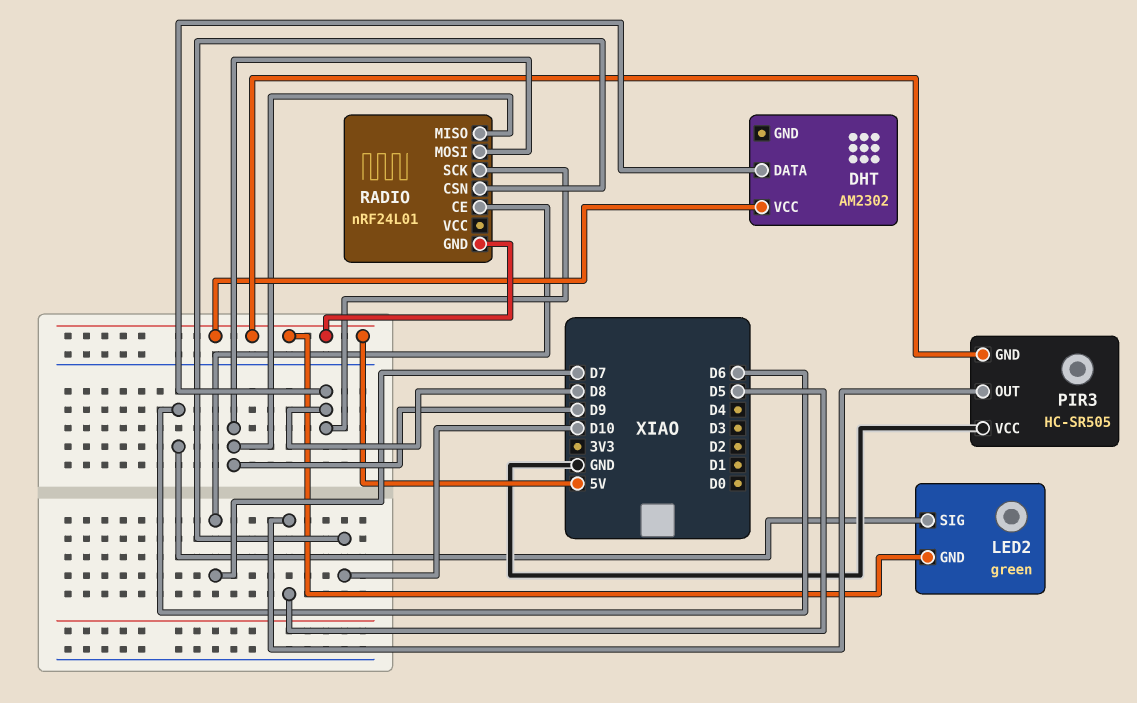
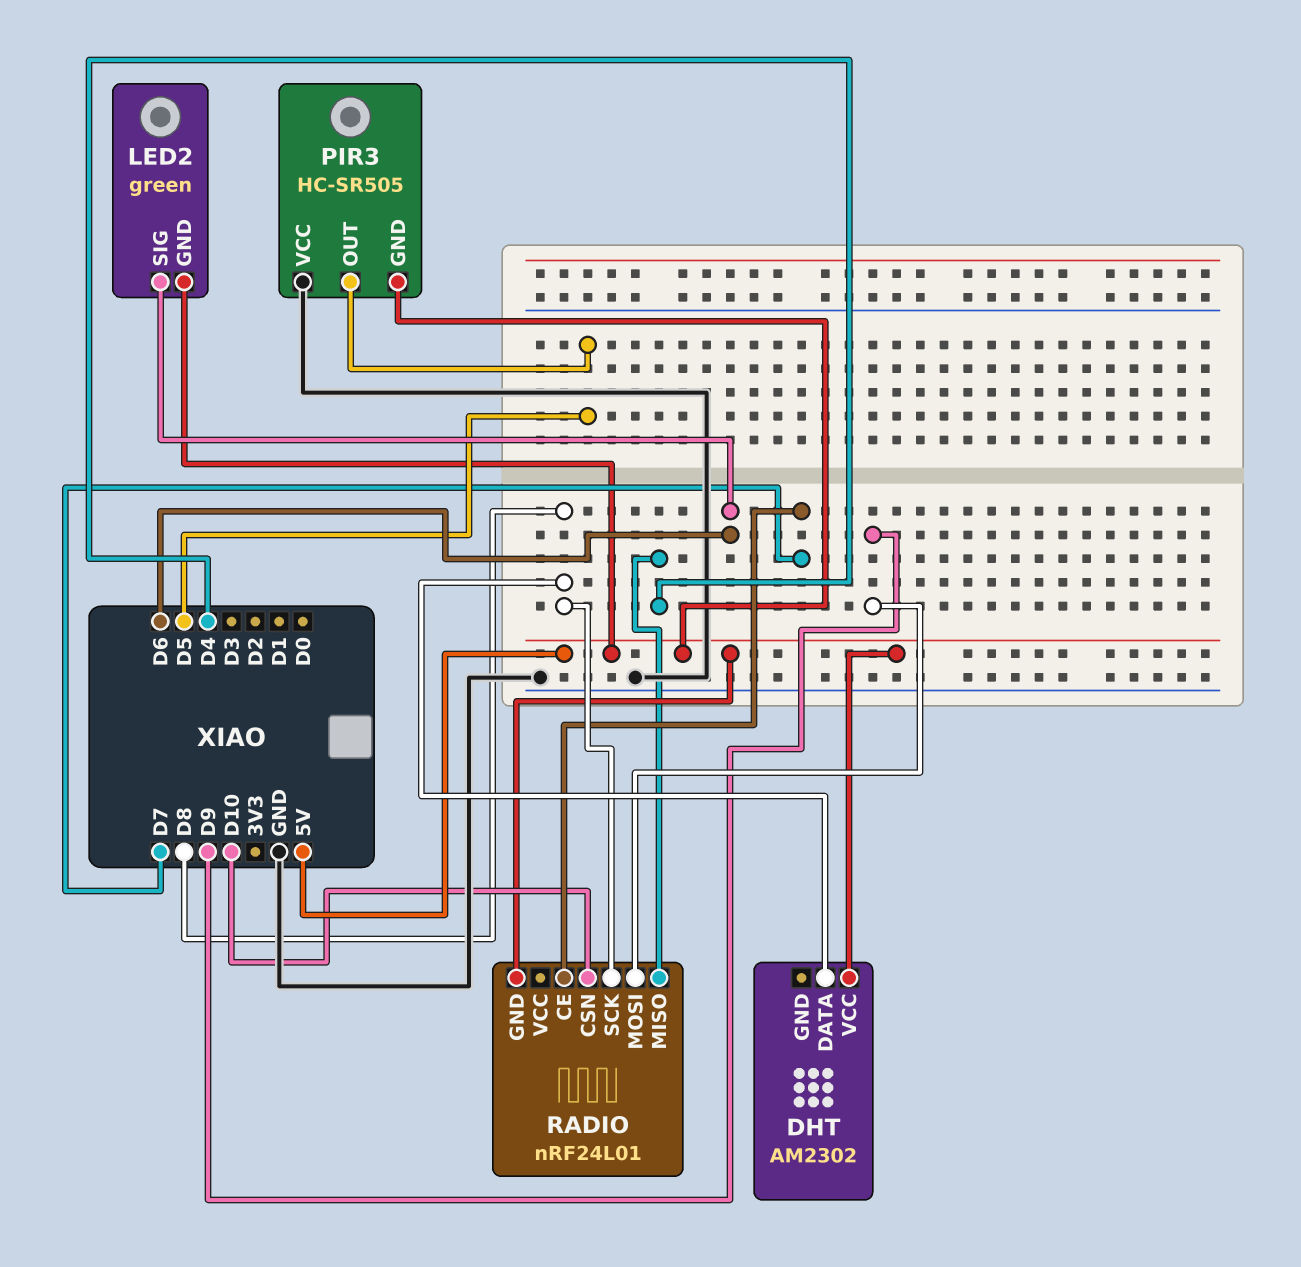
RADIO pin MISO: D9 -> D4

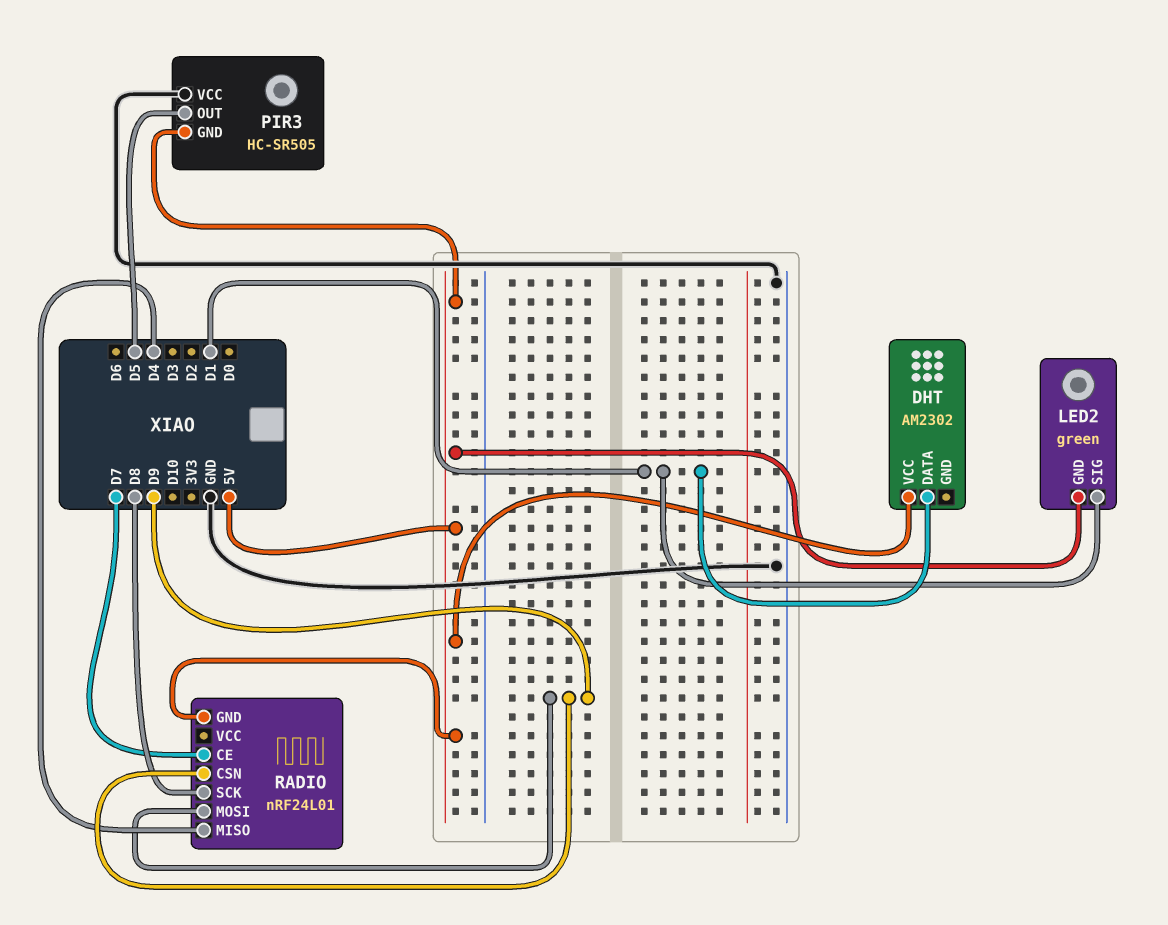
DHT pin DATA: D8 -> D1
LED2 pin SIG: D6 -> D1
RADIO pin CSN: D10 -> D9

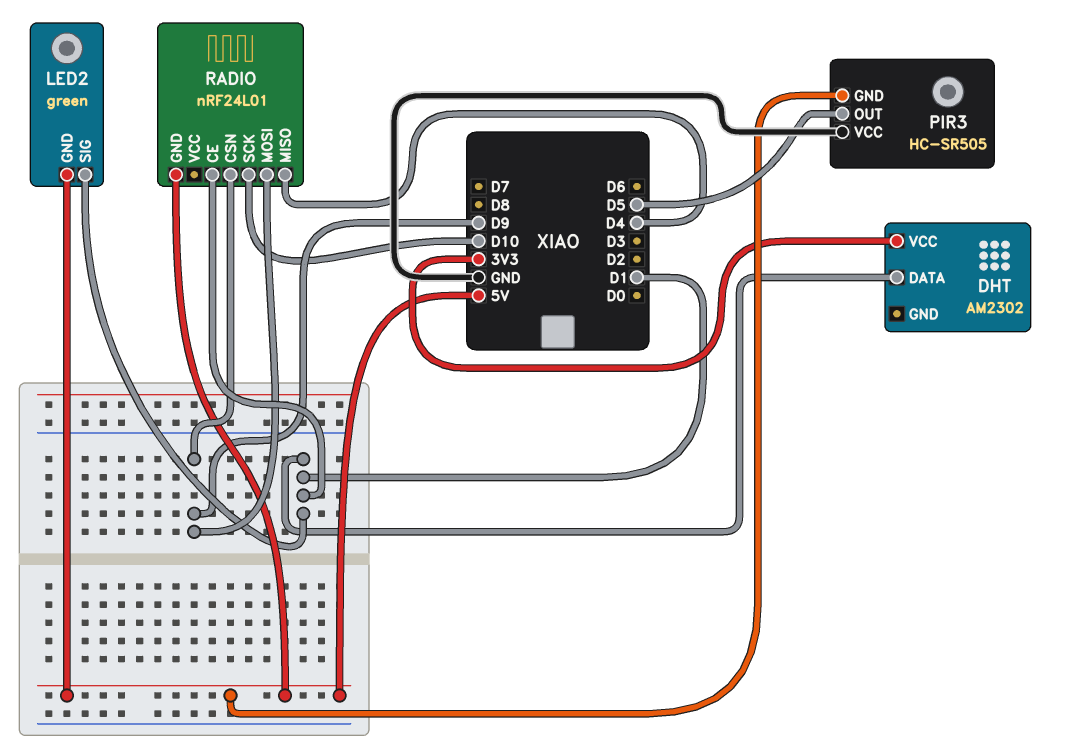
DHT pin VCC: 5V -> 3V3
RADIO pin CE: D7 -> D1
RADIO pin SCK: D8 -> D10

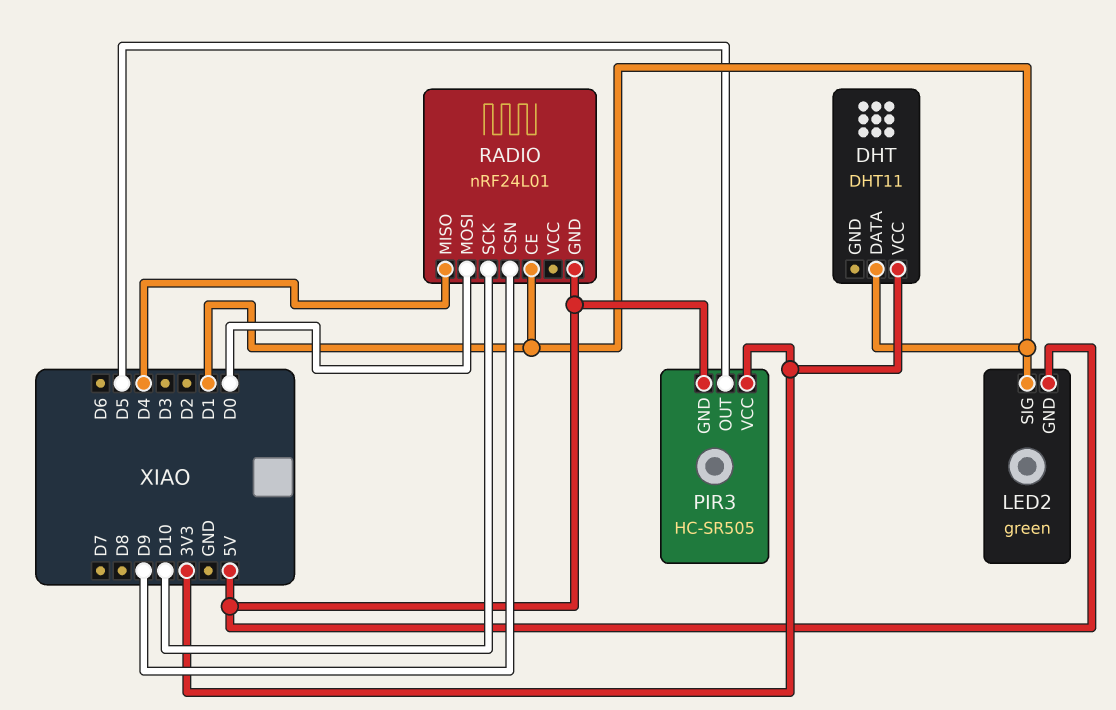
DHT: AM2302 -> DHT11
PIR3 pin VCC: GND -> 3V3
RADIO pin MOSI: D9 -> D0

